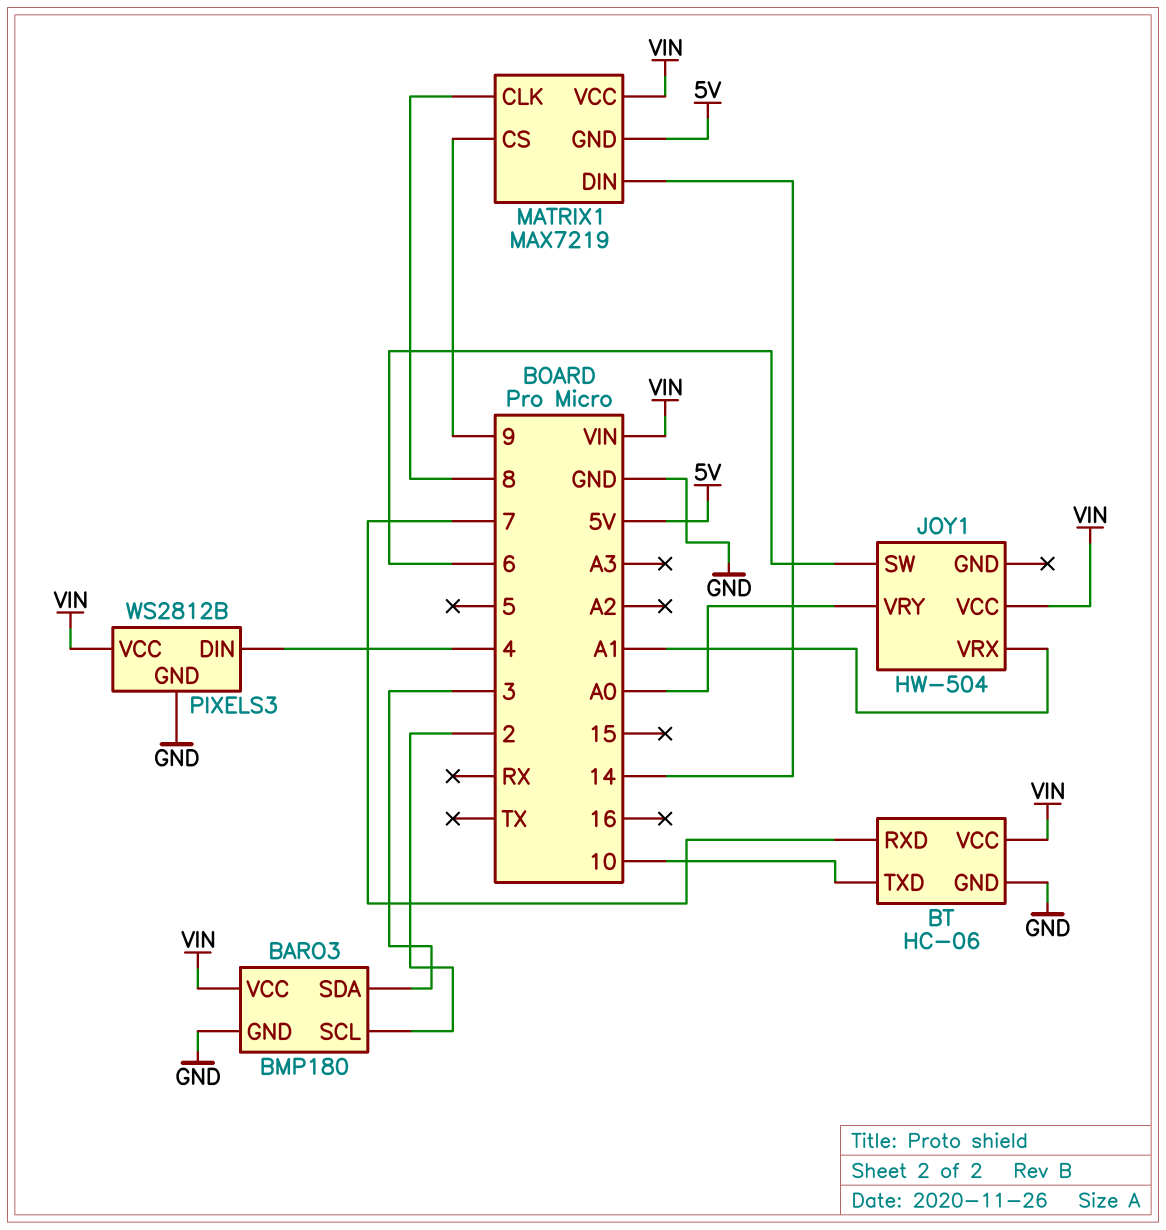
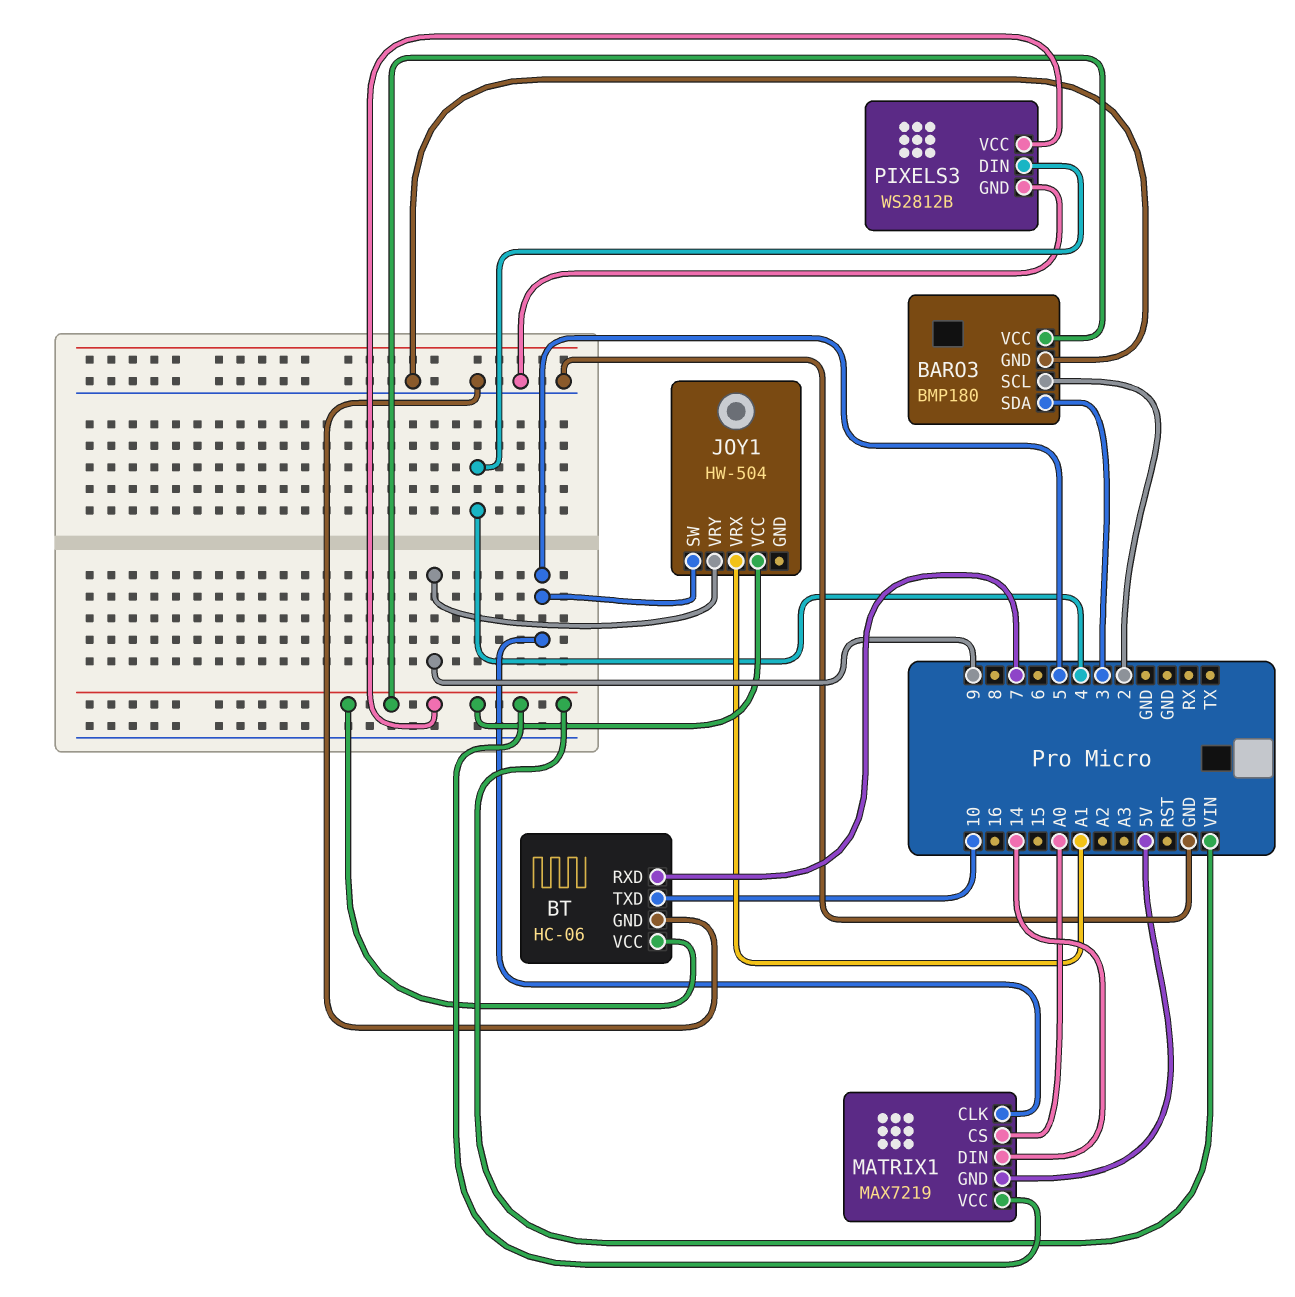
JOY1 pin SW: 6 -> 5
JOY1 pin VRY: A0 -> 9
MATRIX1 pin CLK: 8 -> 5
MATRIX1 pin CS: 9 -> A0

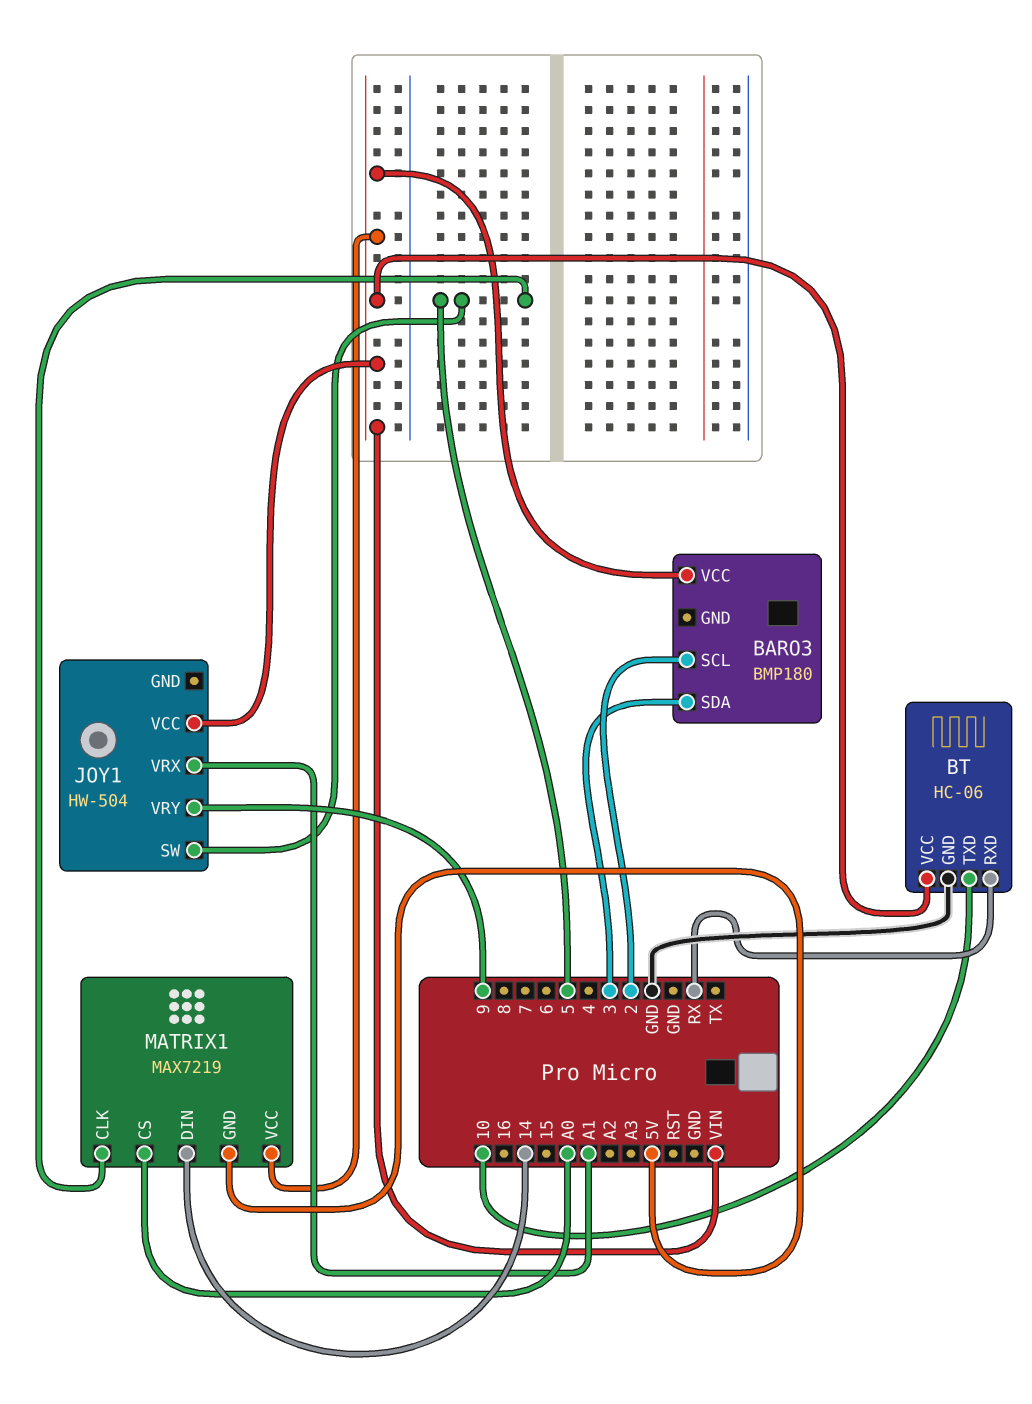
BARO3 pin GND: GND -> none
BT pin RXD: 7 -> RX
PIXELS3: WS2812B -> none
PIXELS3 pin DIN: 4 -> none
PIXELS3 pin GND: GND -> none
PIXELS3 pin VCC: VIN -> none

